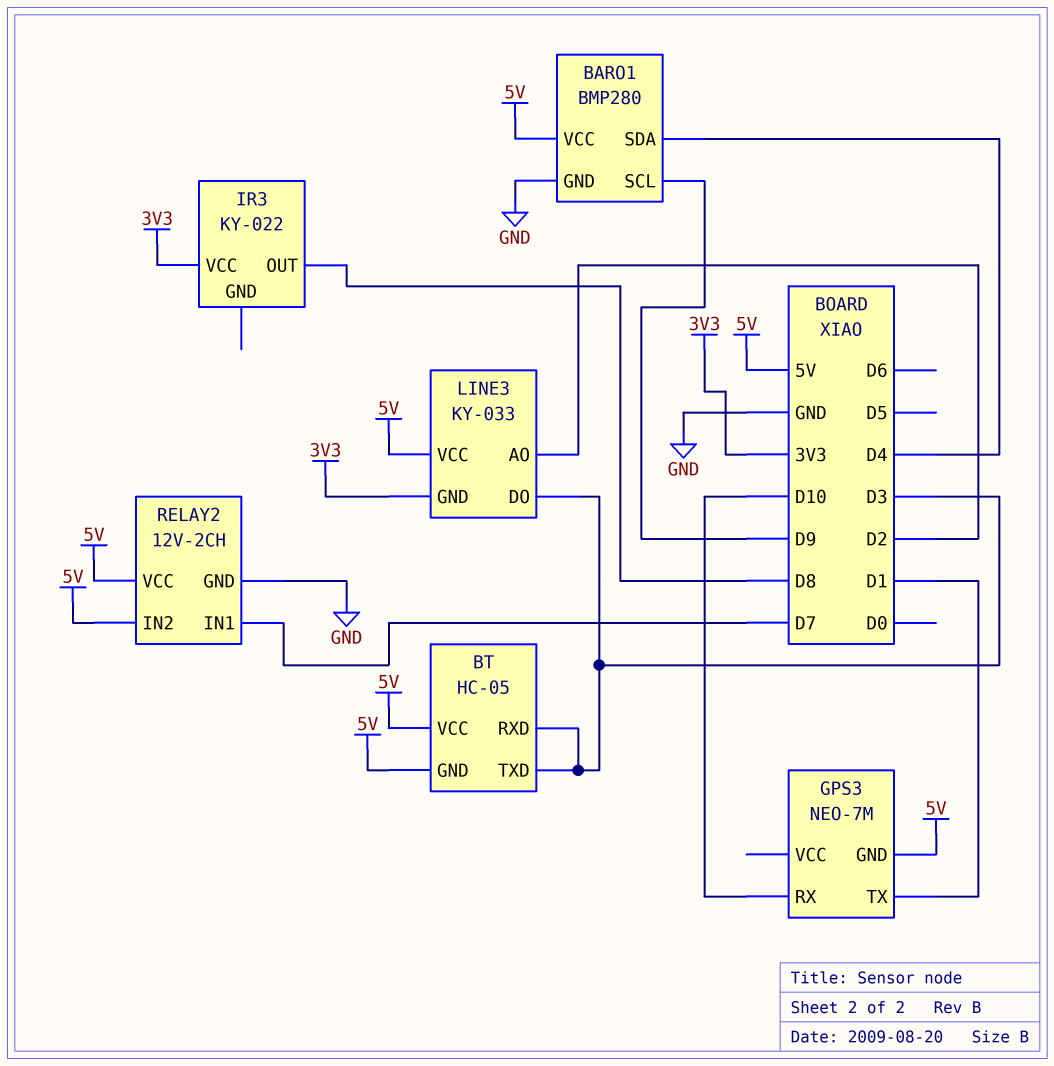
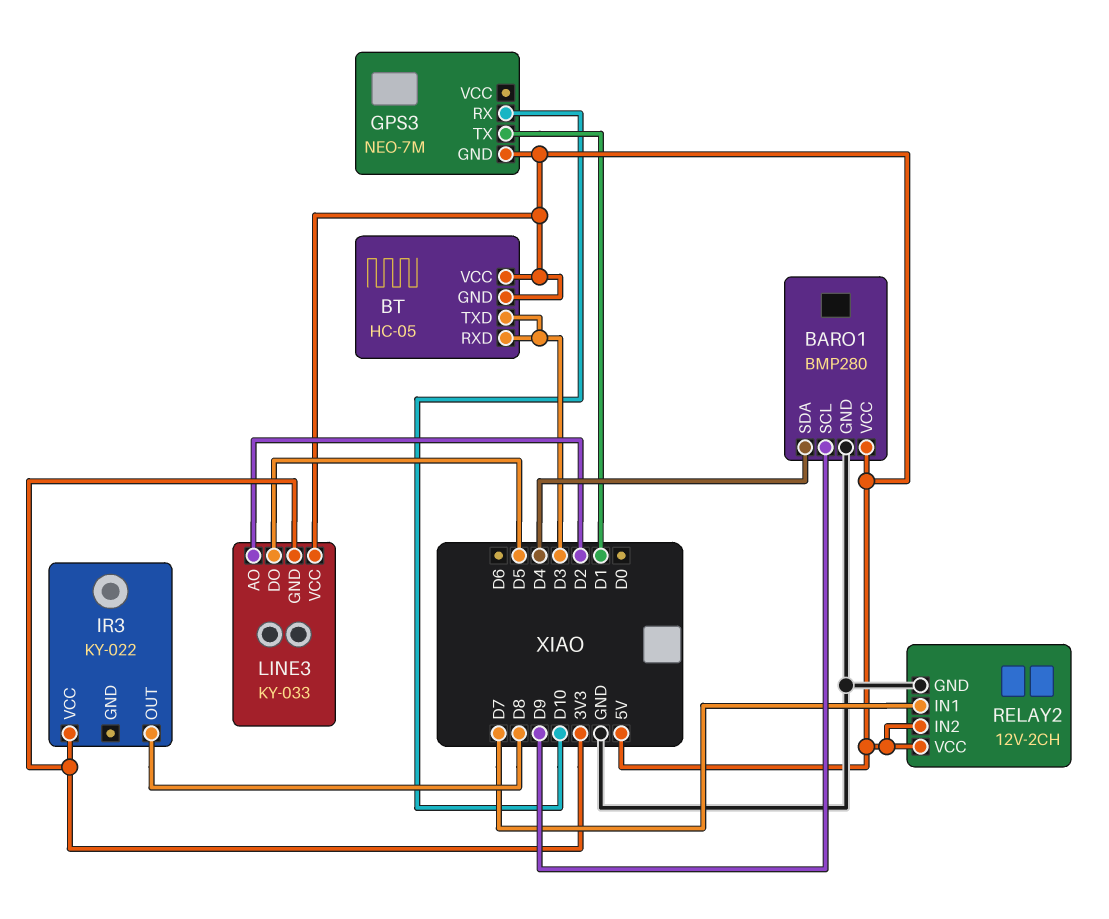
LINE3 pin DO: D3 -> D5

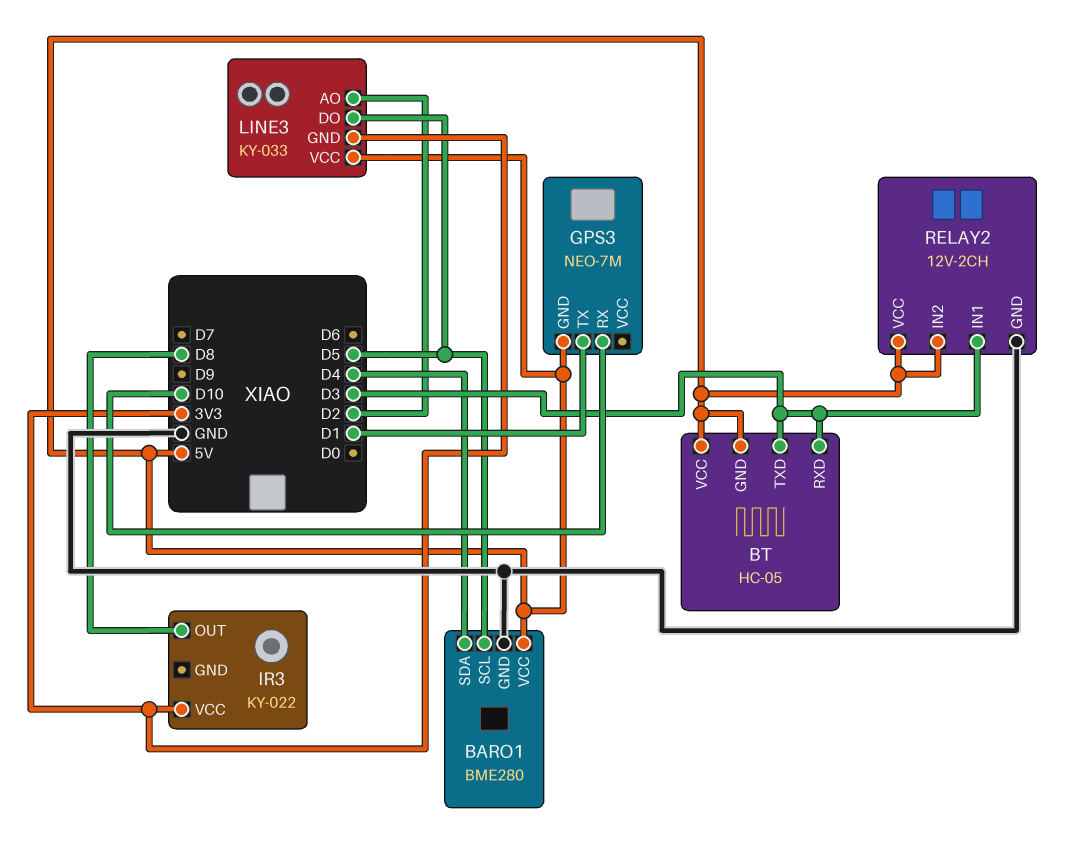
BARO1: BMP280 -> BME280
BARO1 pin SCL: D9 -> D5
RELAY2 pin IN1: D7 -> D3

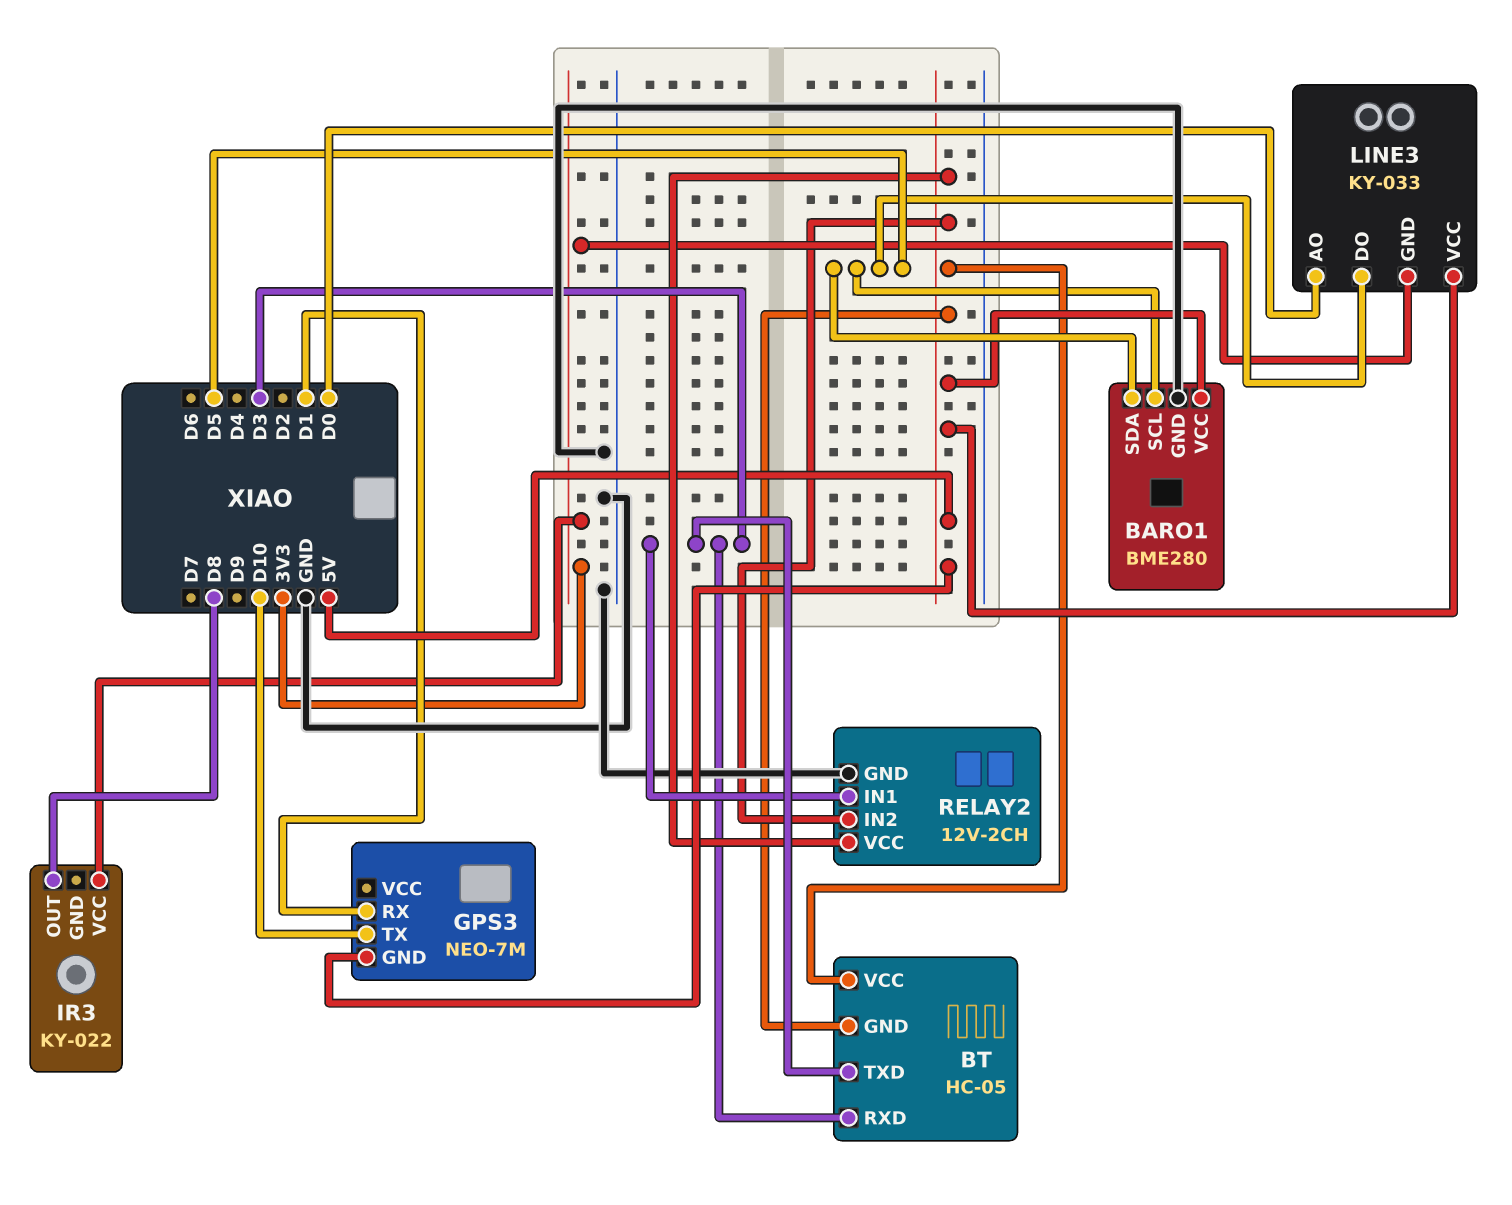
BARO1 pin SDA: D4 -> D5
GPS3 pin RX: D10 -> D1
GPS3 pin TX: D1 -> D10
LINE3 pin AO: D2 -> D0

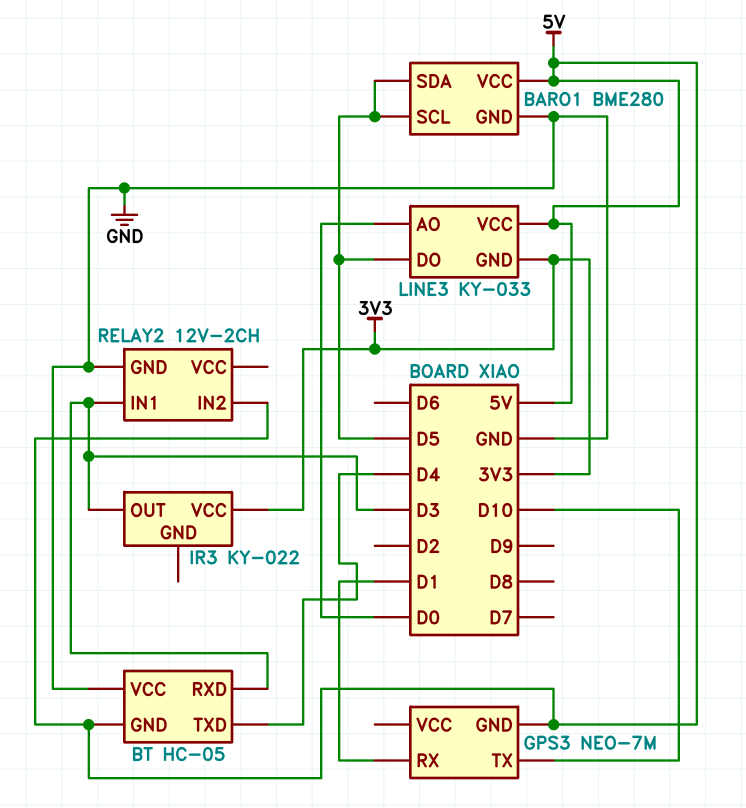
BT pin TXD: D3 -> D4
BT pin VCC: 5V -> GND
IR3 pin OUT: D8 -> D3
RELAY2 pin VCC: 5V -> none

